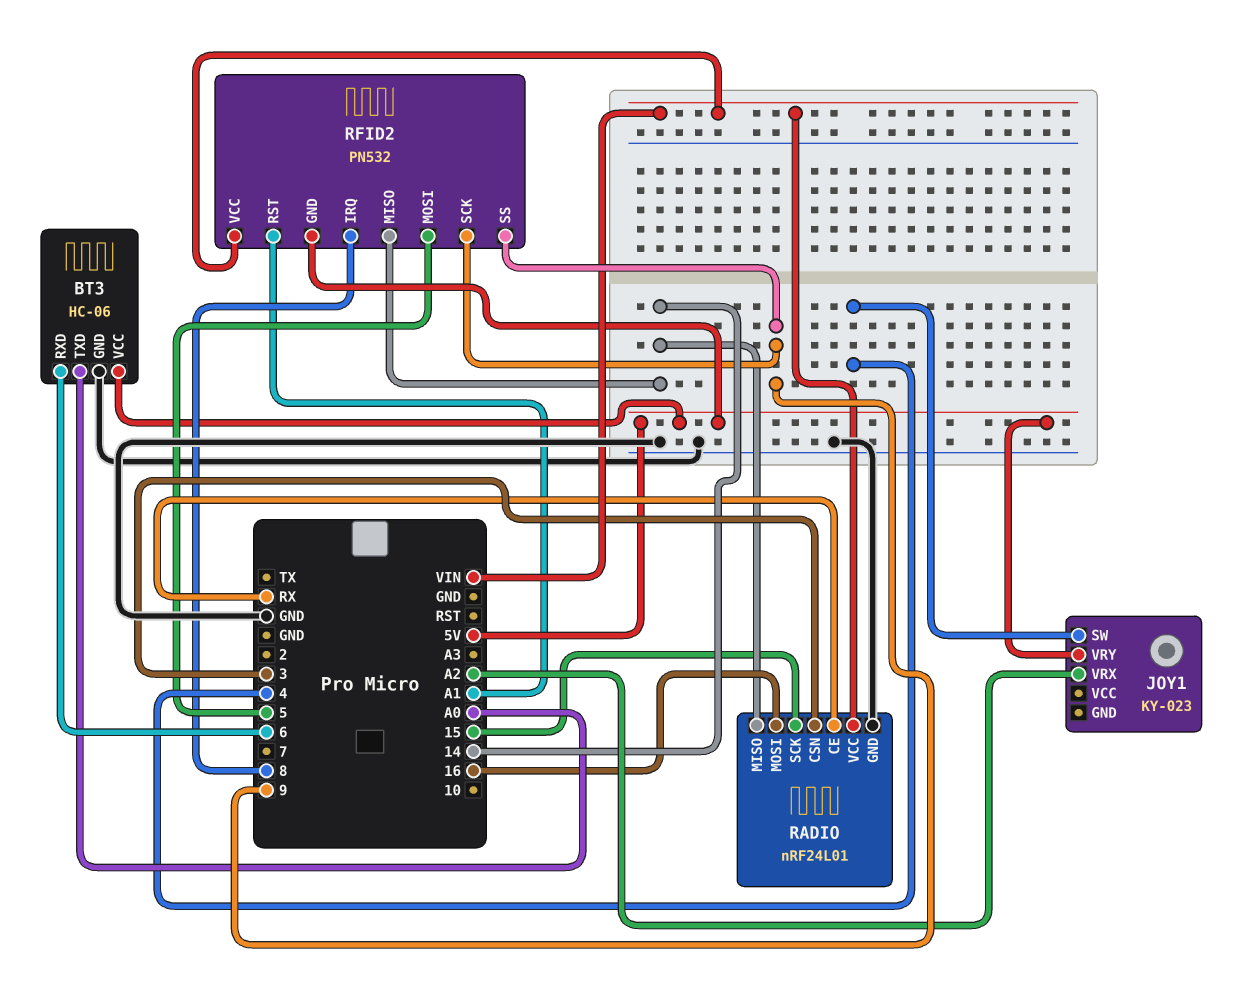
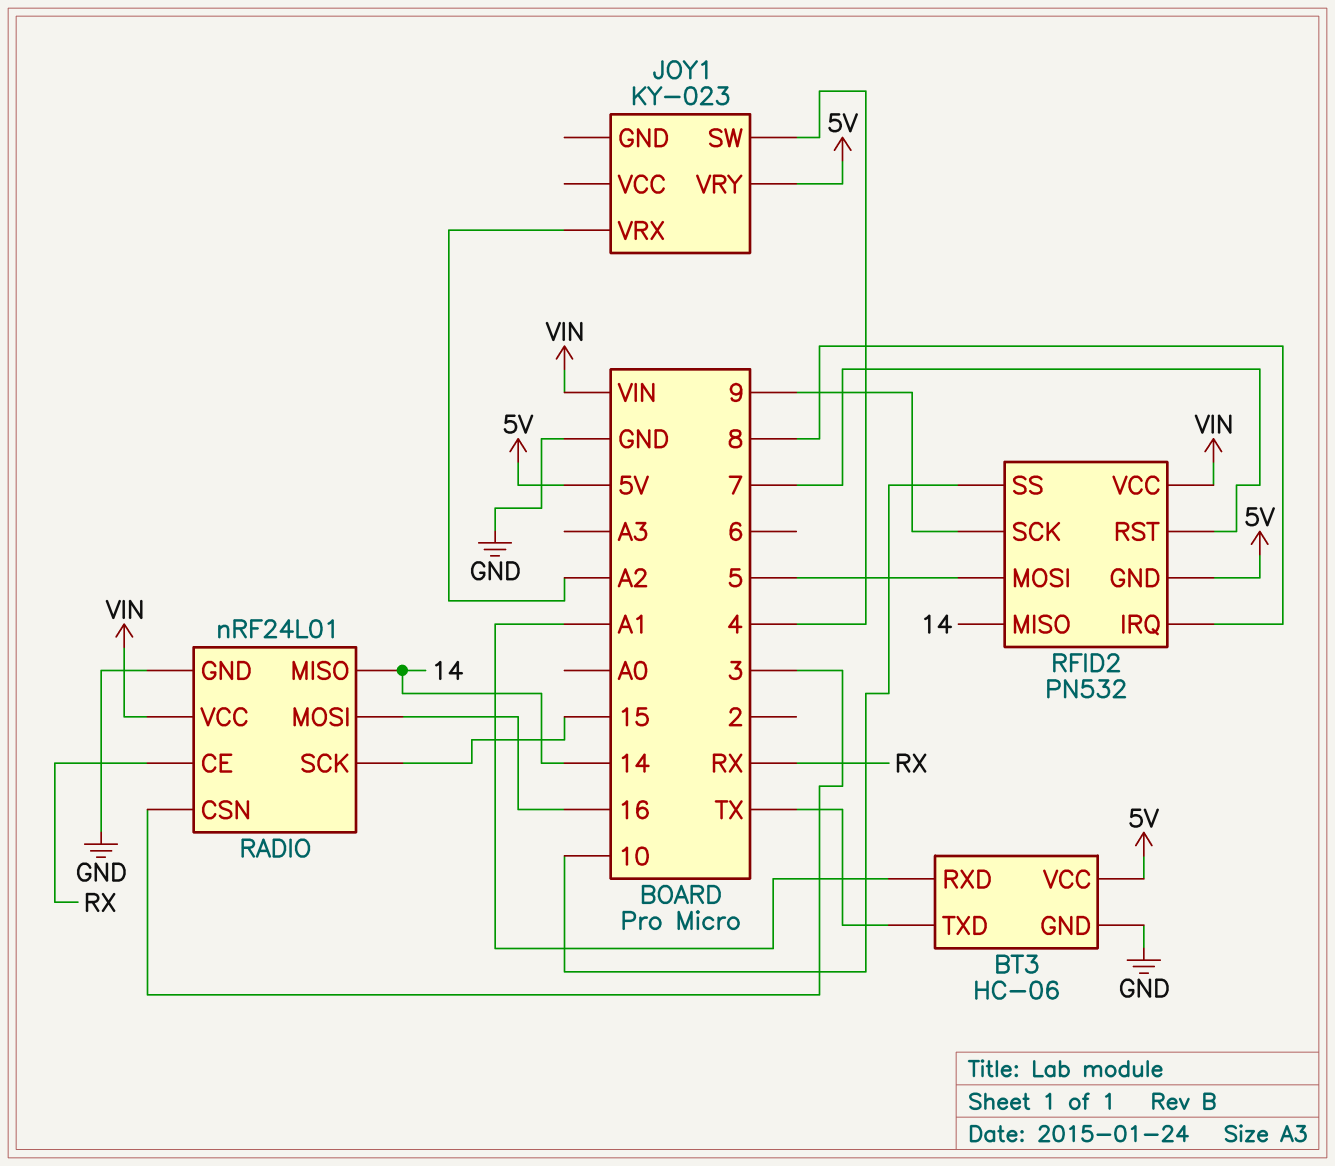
BT3 pin RXD: 6 -> A1
BT3 pin TXD: A0 -> TX
RFID2 pin RST: A1 -> 7
RFID2 pin SS: 9 -> 10

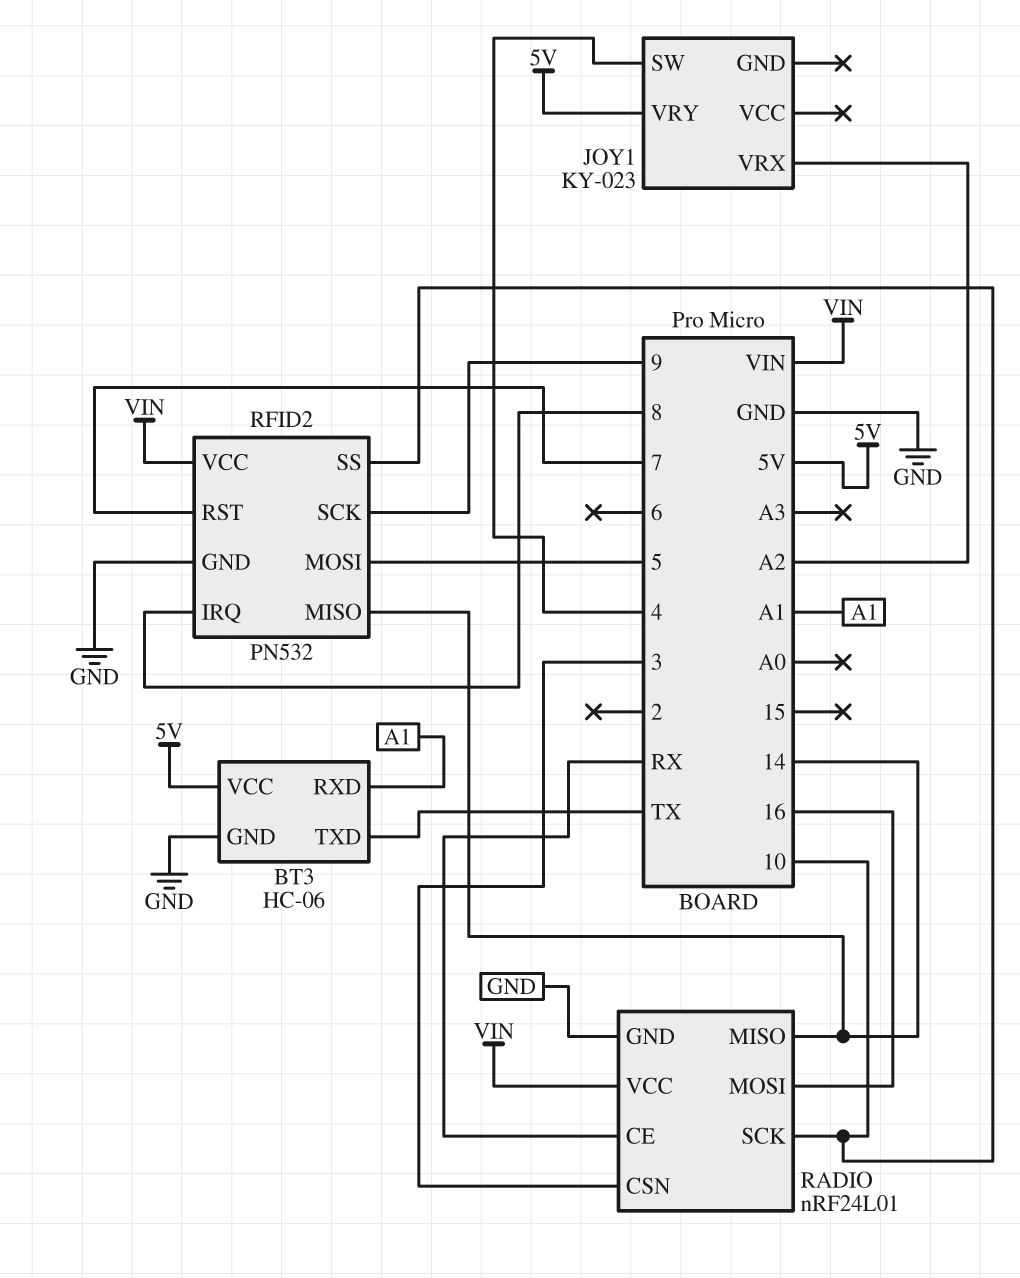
RADIO pin SCK: 15 -> 10
RFID2 pin GND: 5V -> GND

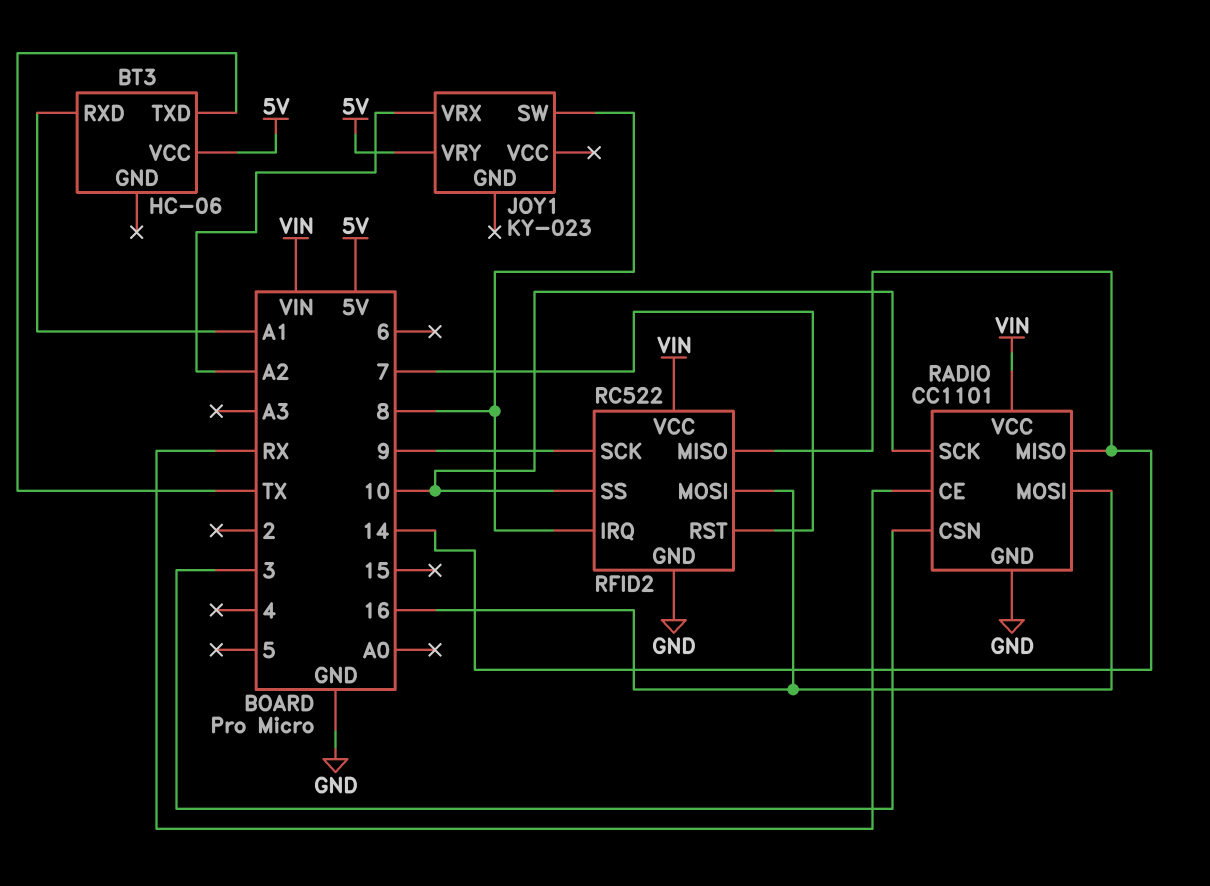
BT3 pin GND: GND -> none
JOY1 pin SW: 4 -> 8
RADIO: nRF24L01 -> CC1101
RFID2: PN532 -> RC522
RFID2 pin MOSI: 5 -> 16

